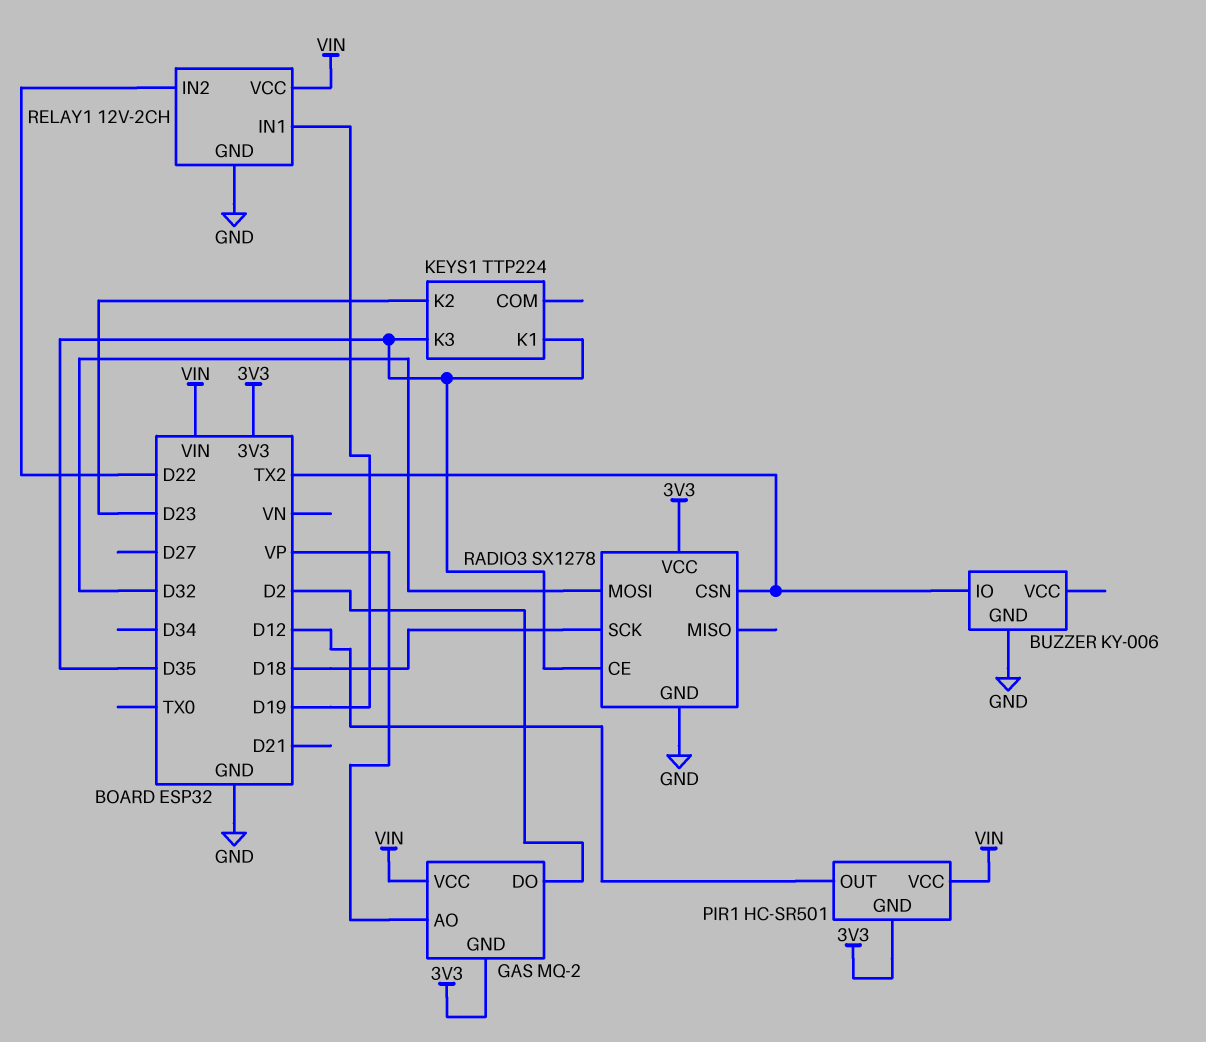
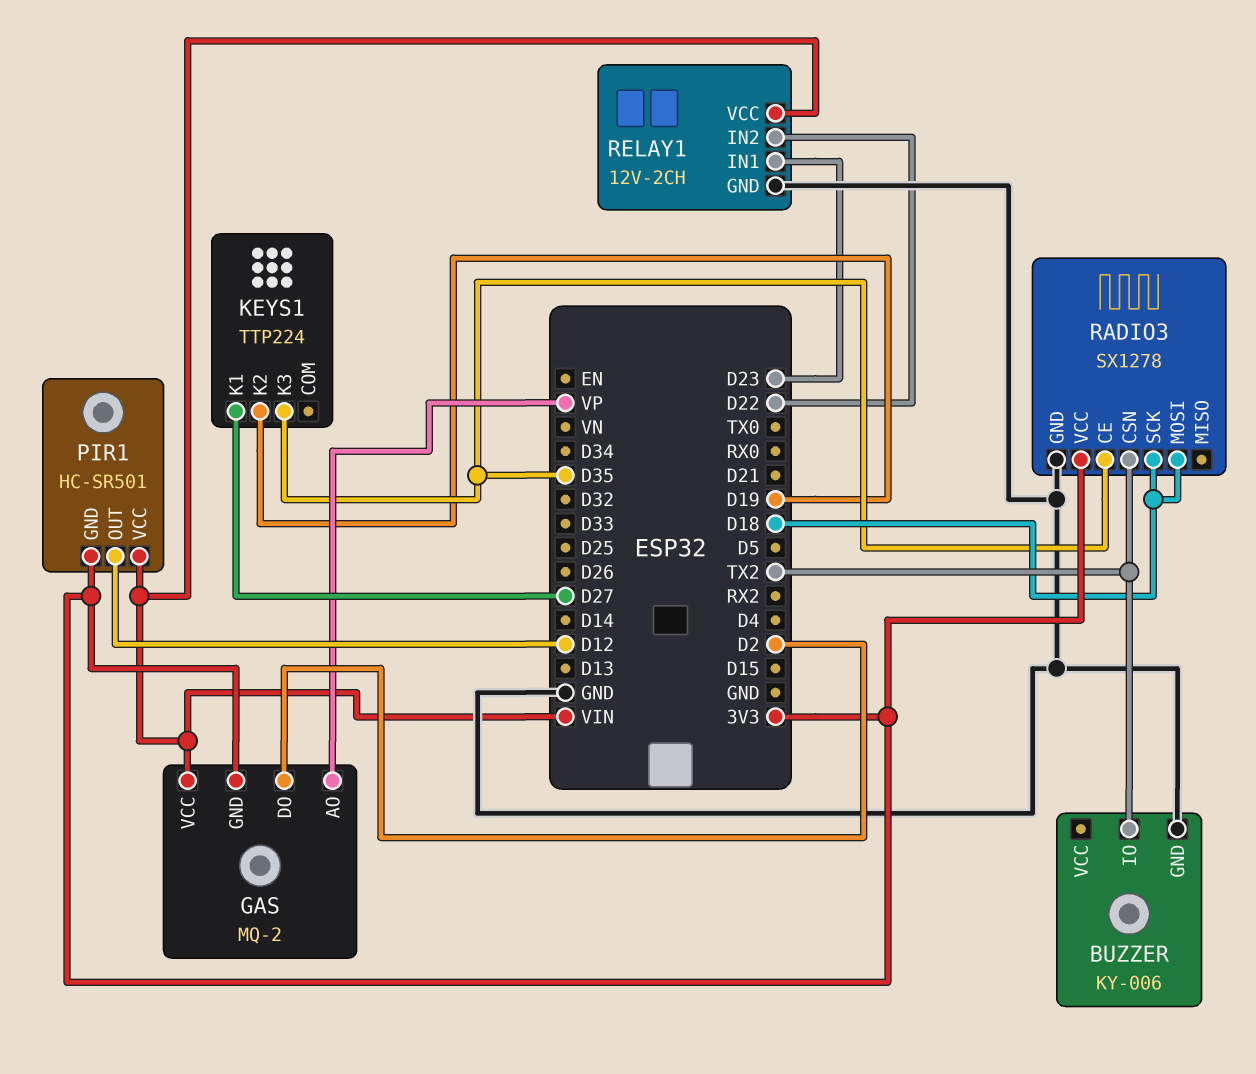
KEYS1 pin K1: D35 -> D27
KEYS1 pin K2: D23 -> D19
RADIO3 pin MOSI: D32 -> D18
RELAY1 pin IN1: D19 -> D23

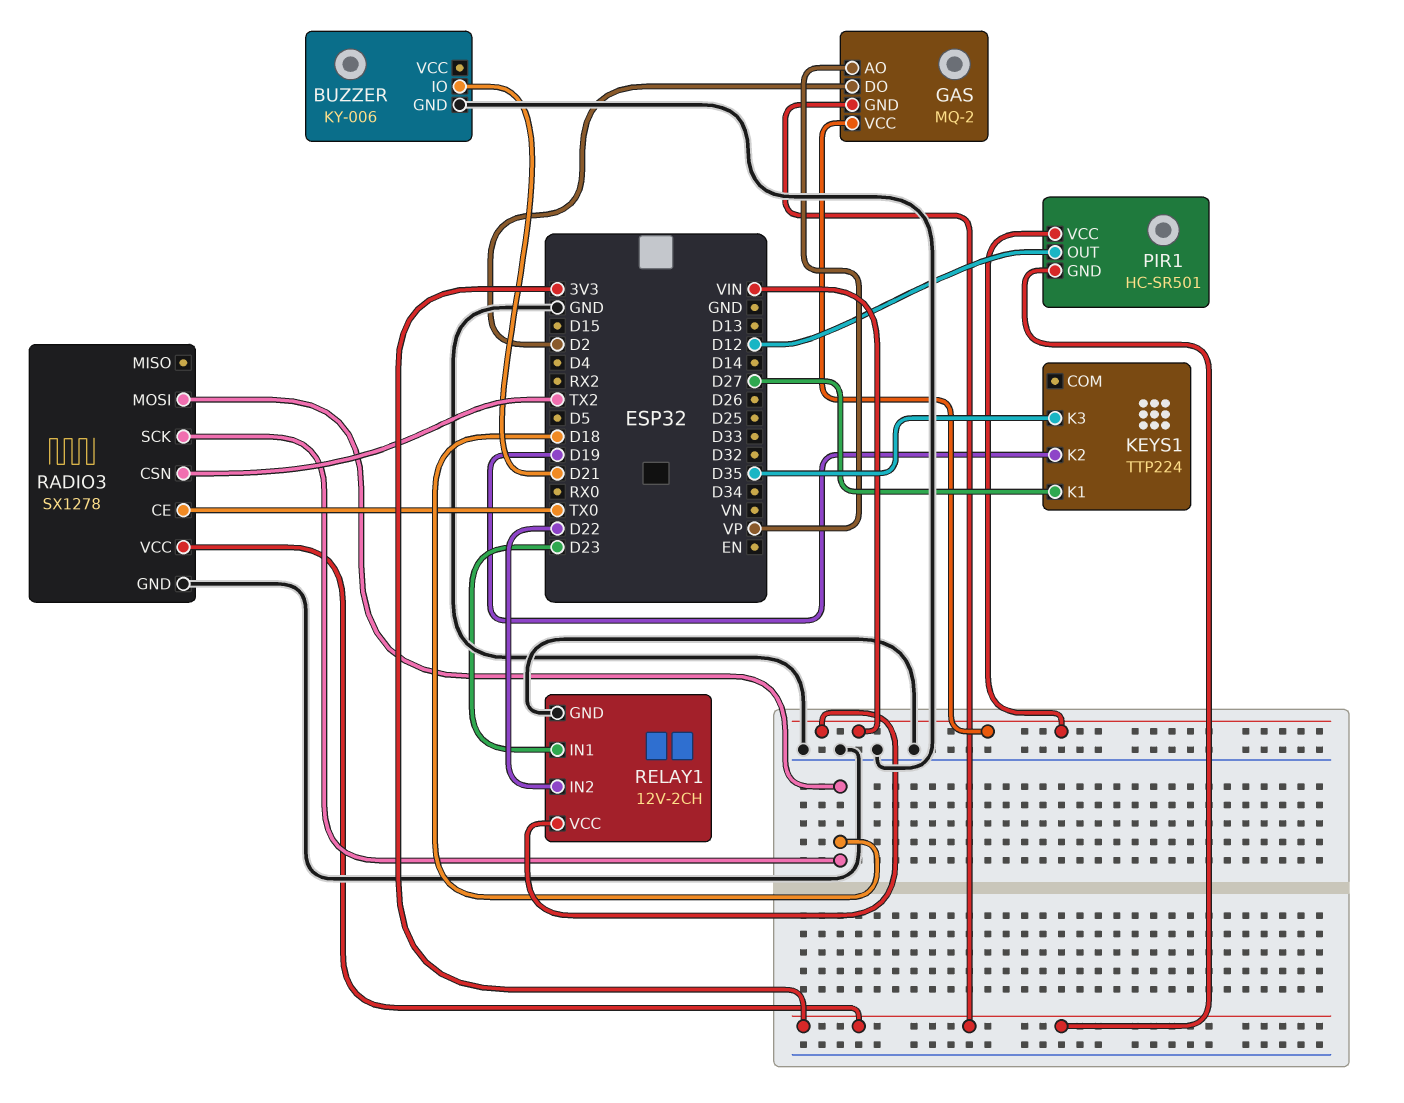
BUZZER pin IO: TX2 -> D21
RADIO3 pin CE: D35 -> TX0

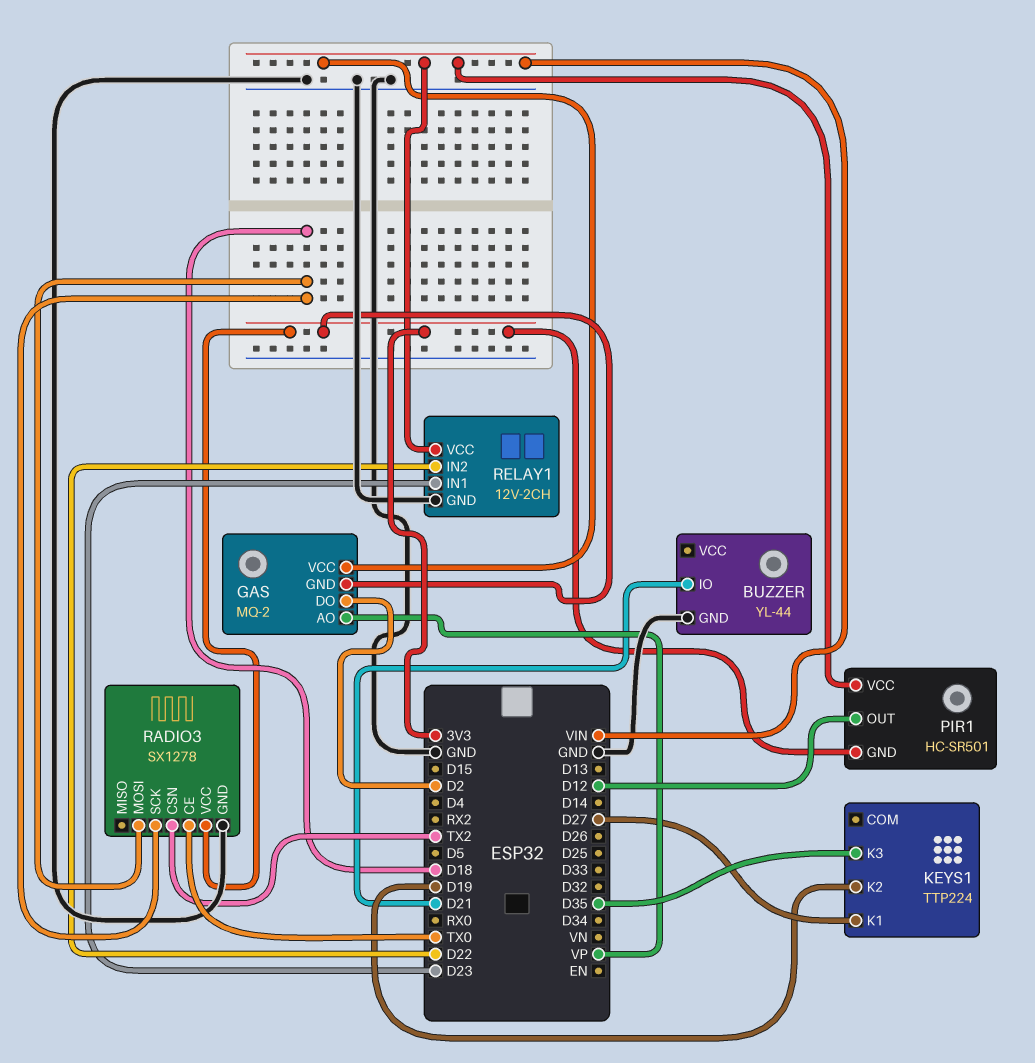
BUZZER: KY-006 -> YL-44

